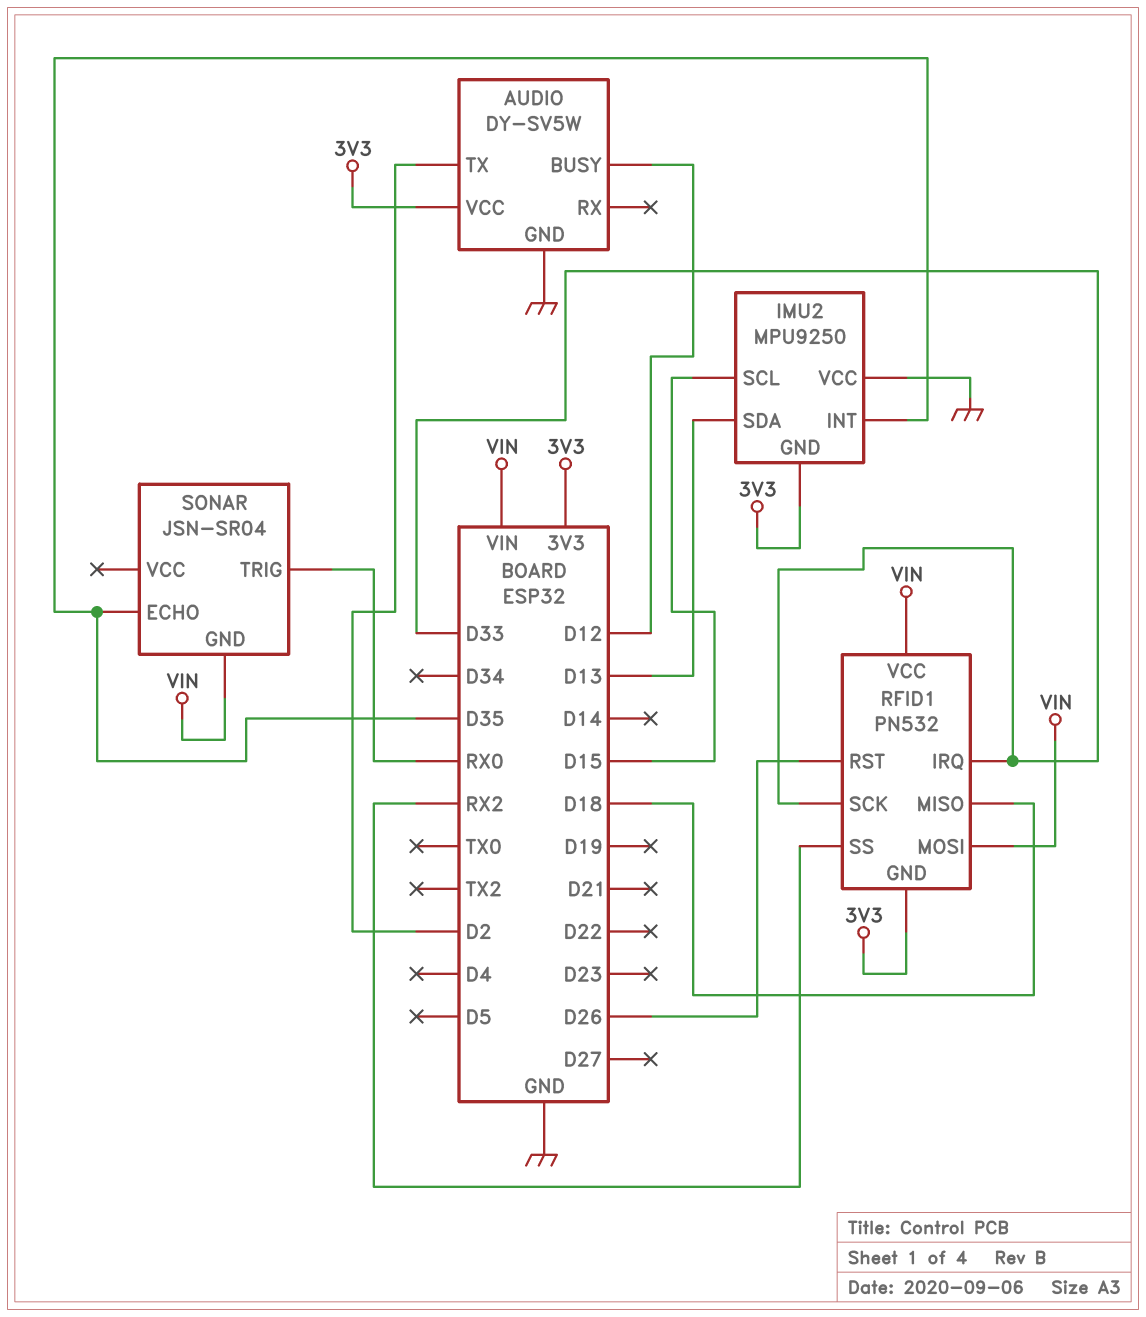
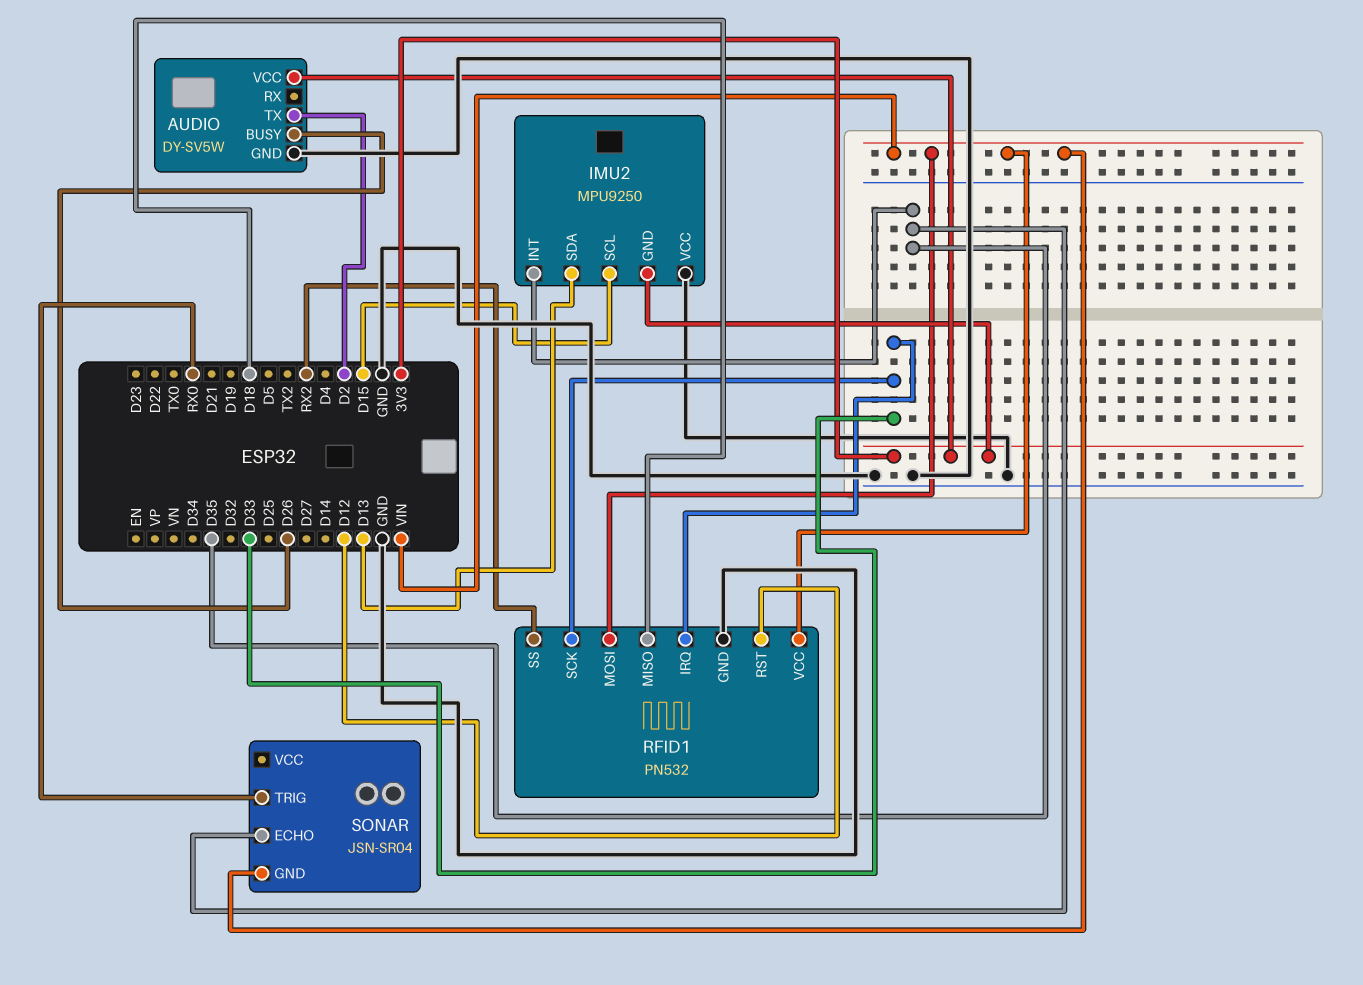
AUDIO pin BUSY: D12 -> D26
RFID1 pin GND: 3V3 -> GND
RFID1 pin RST: D26 -> D12

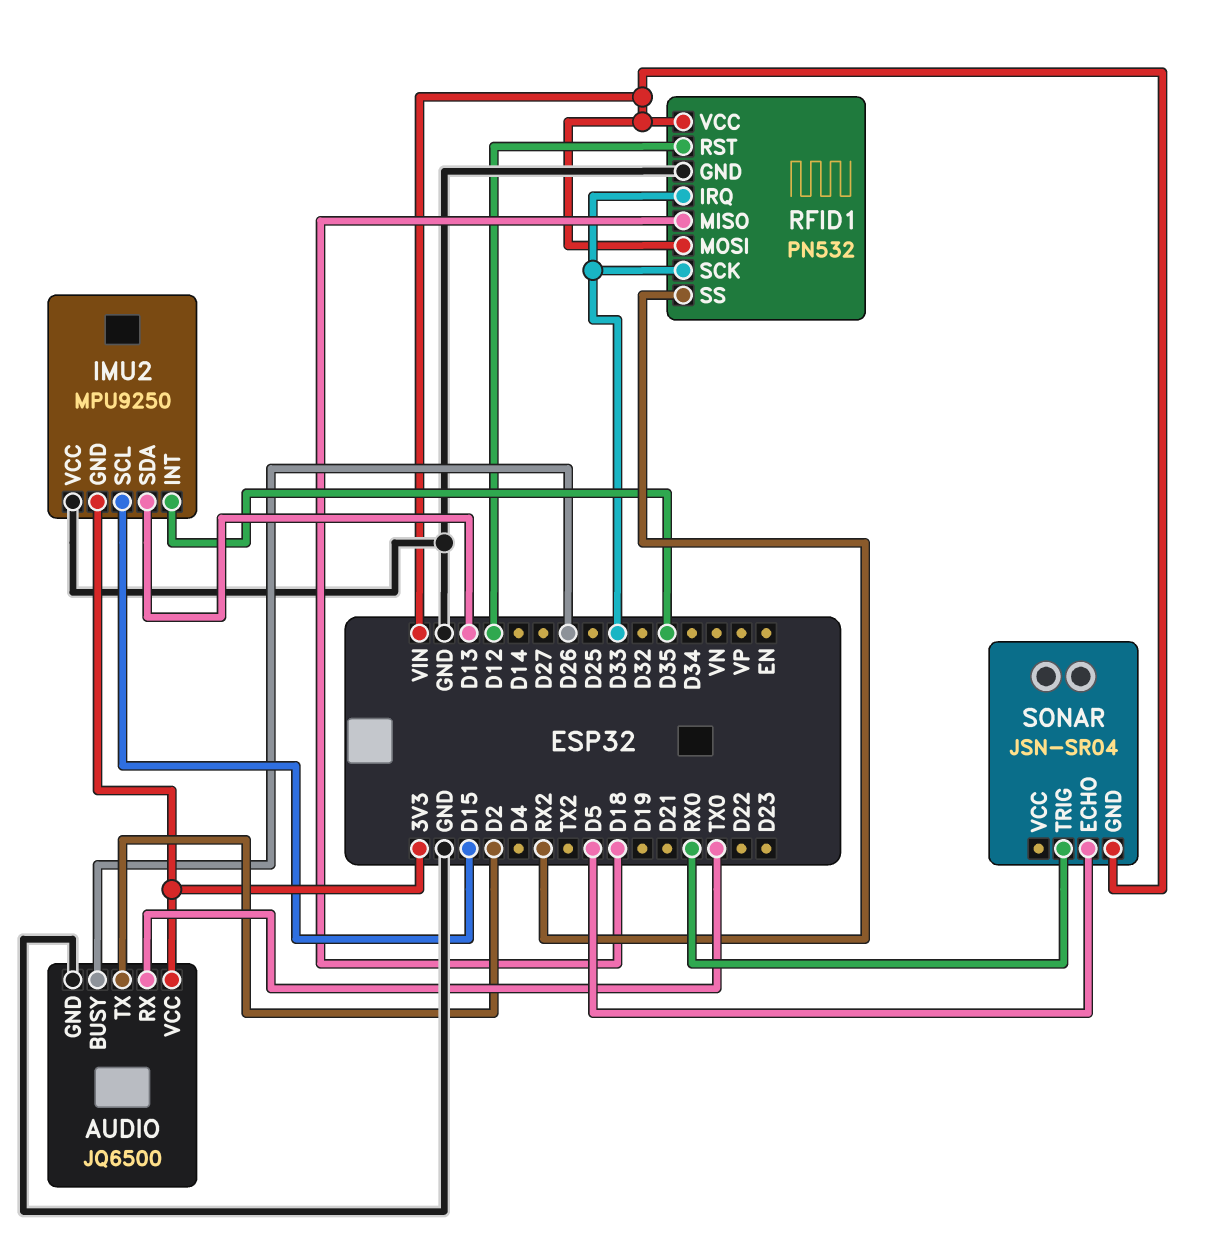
AUDIO: DY-SV5W -> JQ6500
AUDIO pin RX: none -> TX0
SONAR pin ECHO: D35 -> D5

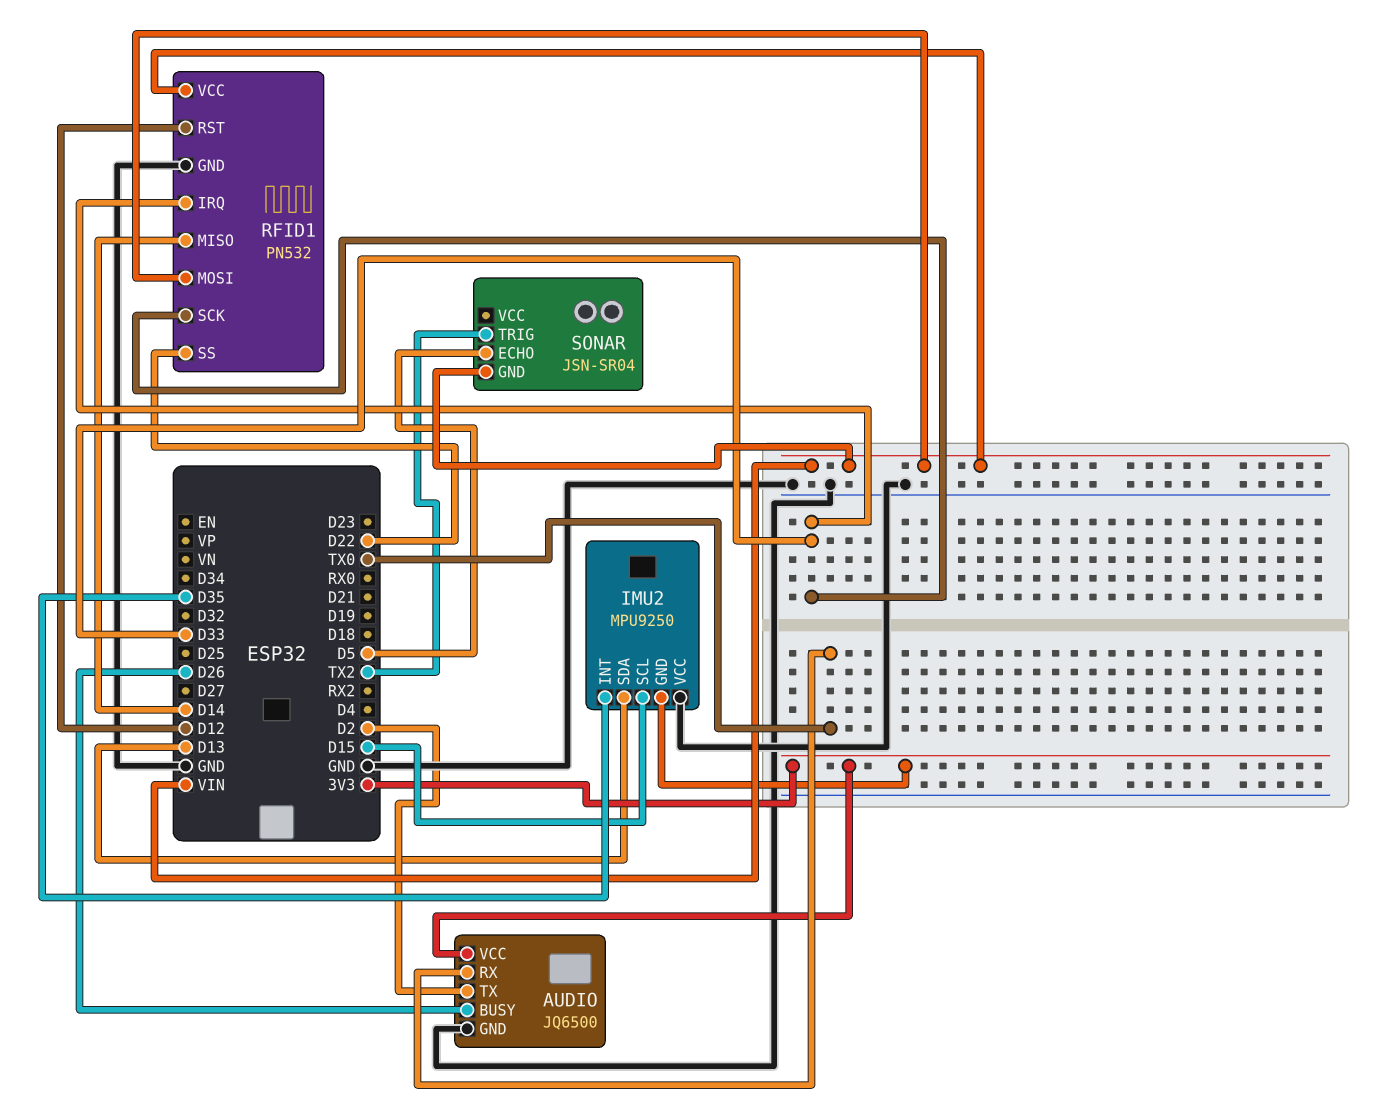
RFID1 pin MISO: D18 -> D14
RFID1 pin SS: RX2 -> D22
SONAR pin TRIG: RX0 -> TX2

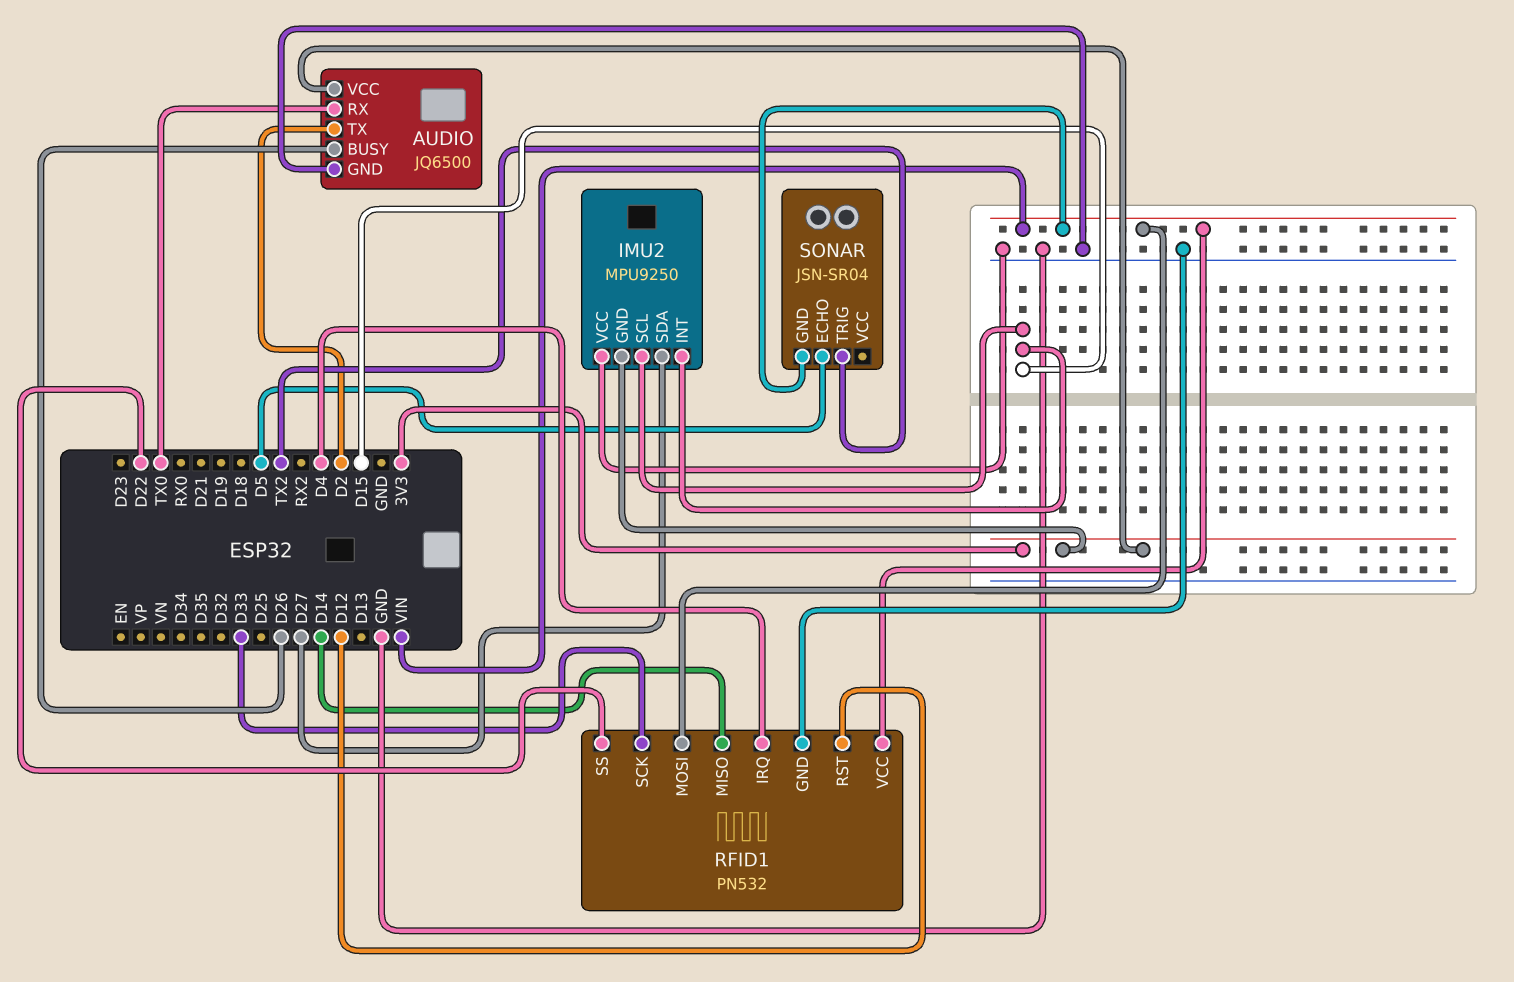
IMU2 pin INT: D35 -> D15
IMU2 pin SDA: D13 -> D27
RFID1 pin IRQ: D33 -> D4

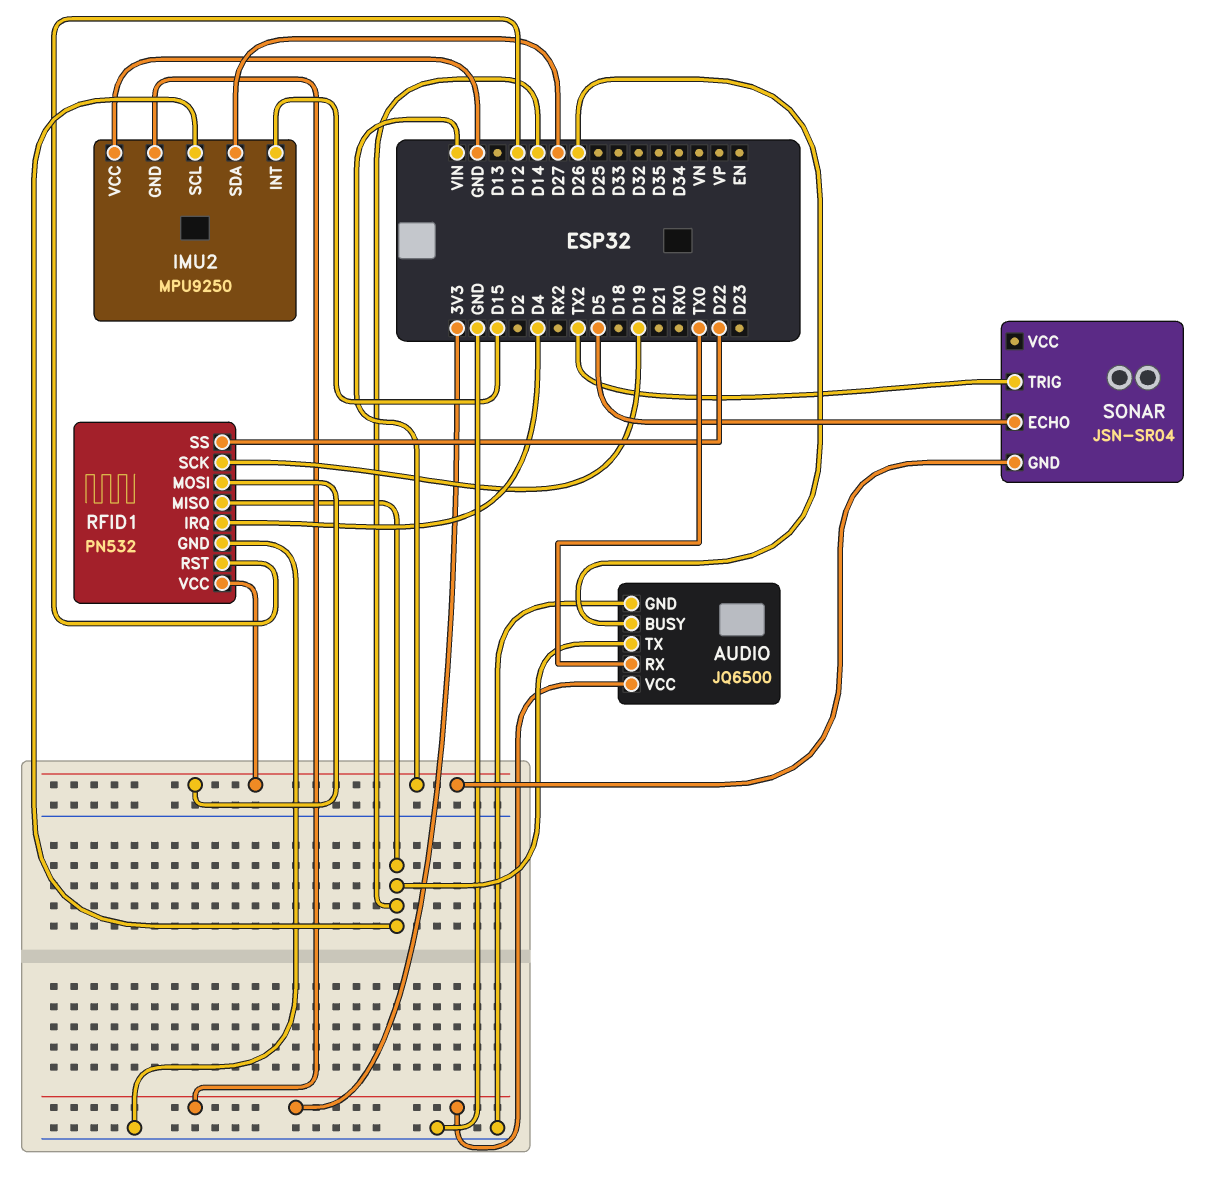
AUDIO pin TX: D2 -> D14
IMU2 pin SCL: D15 -> D14
RFID1 pin SCK: D33 -> D19

